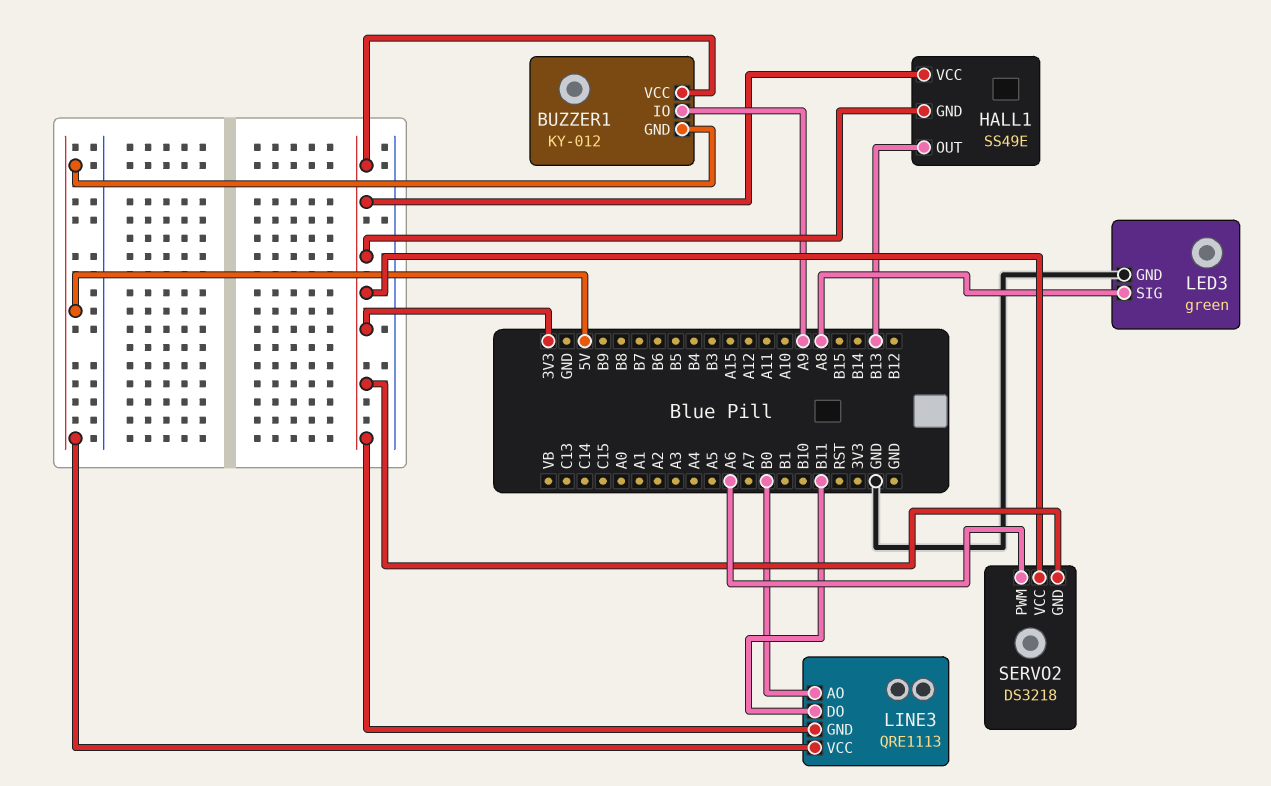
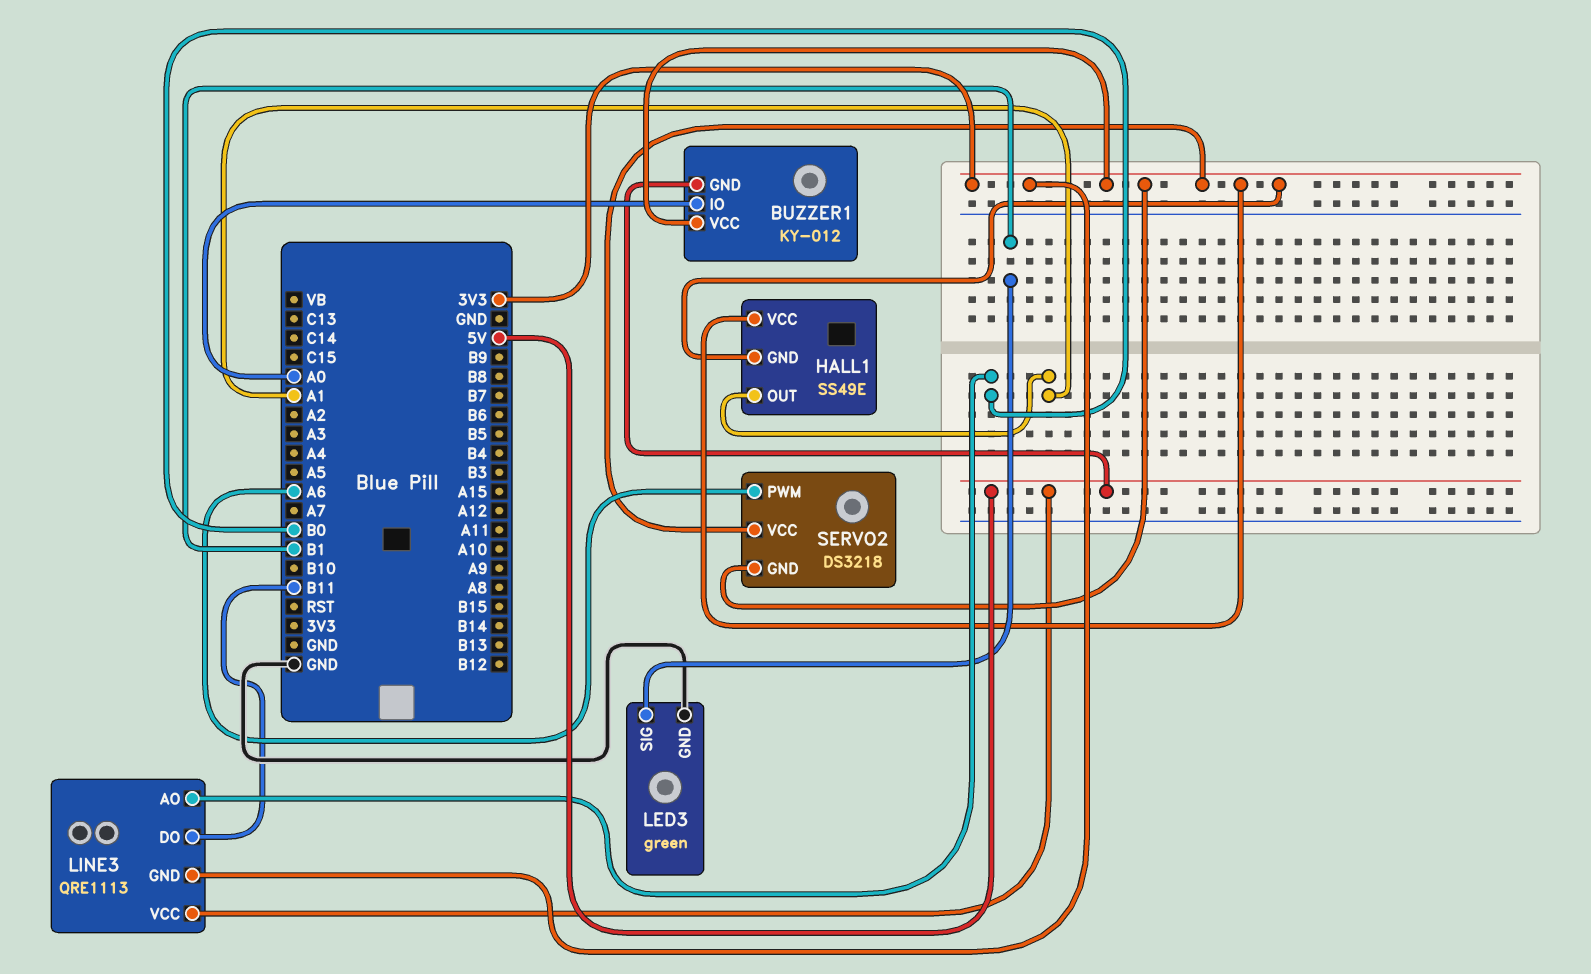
BUZZER1 pin IO: A9 -> A0
HALL1 pin OUT: B13 -> A1
LED3 pin SIG: A8 -> B1

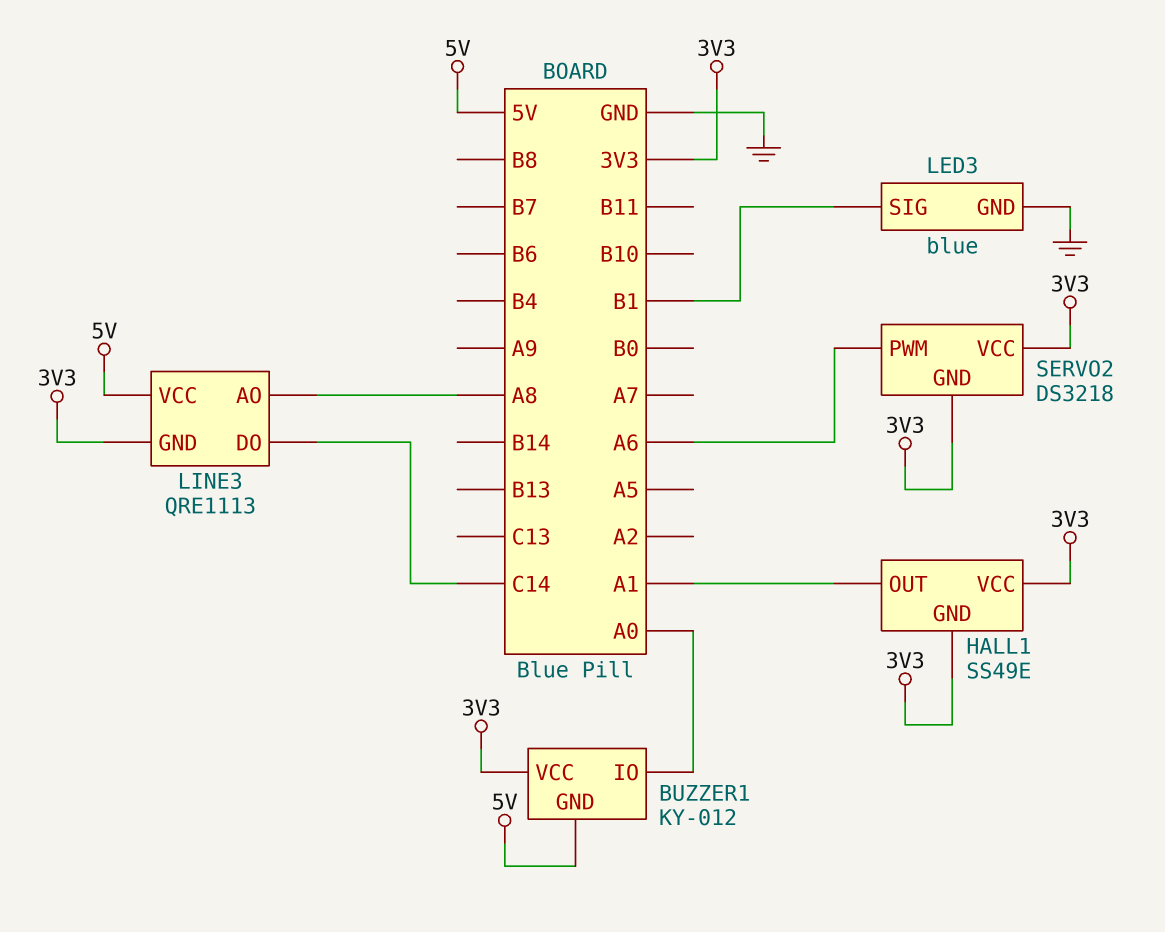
LED3: green -> blue
LINE3 pin AO: B0 -> A8
LINE3 pin DO: B11 -> C14

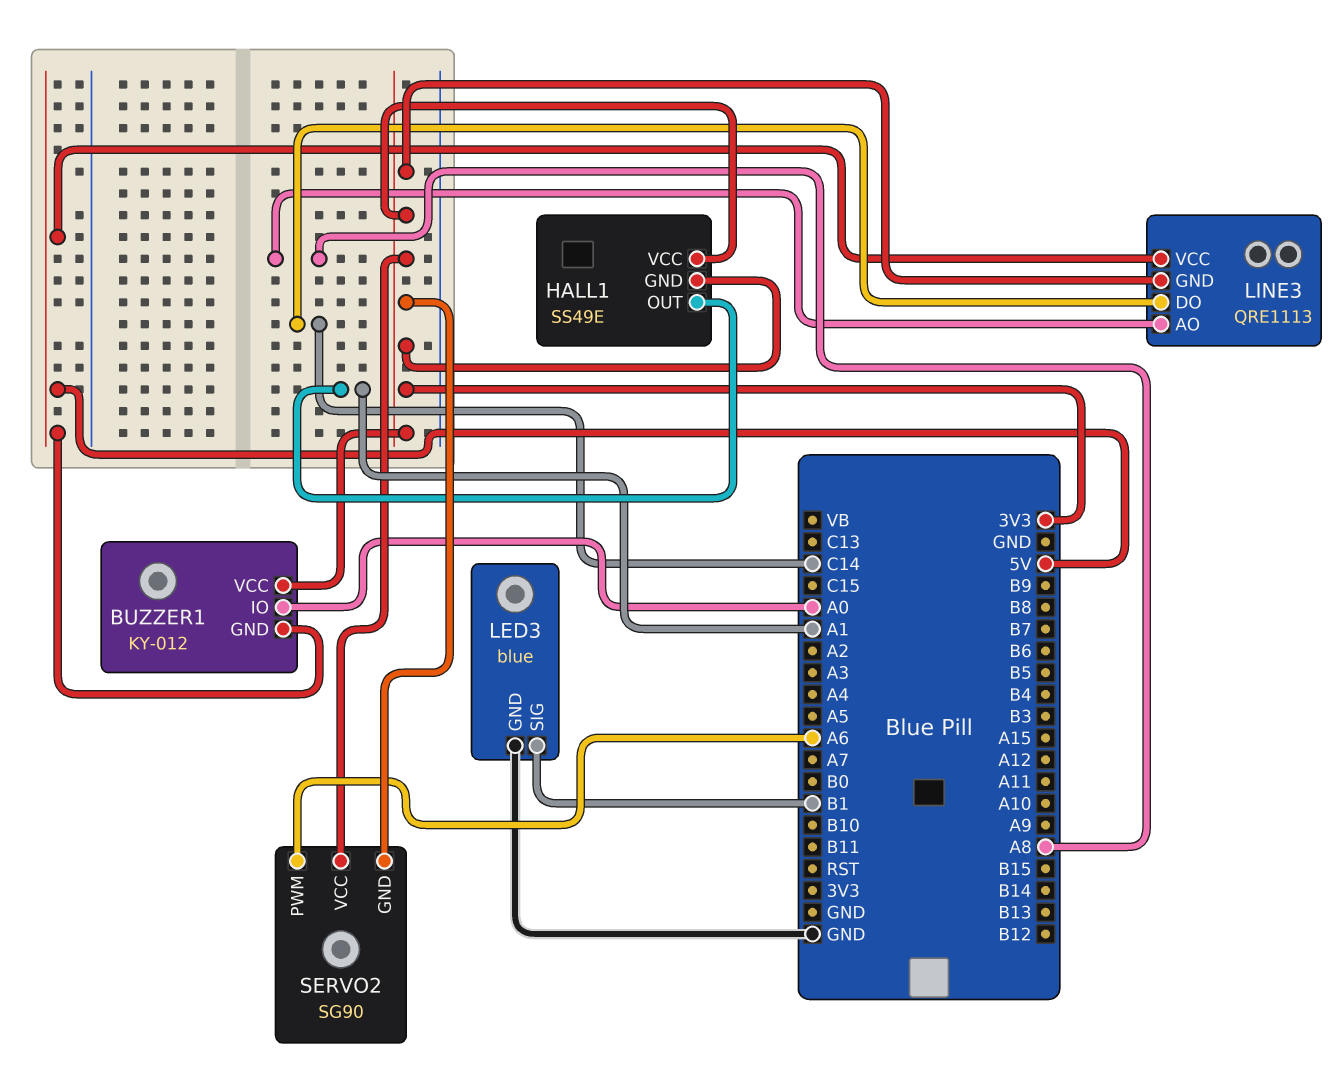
SERVO2: DS3218 -> SG90

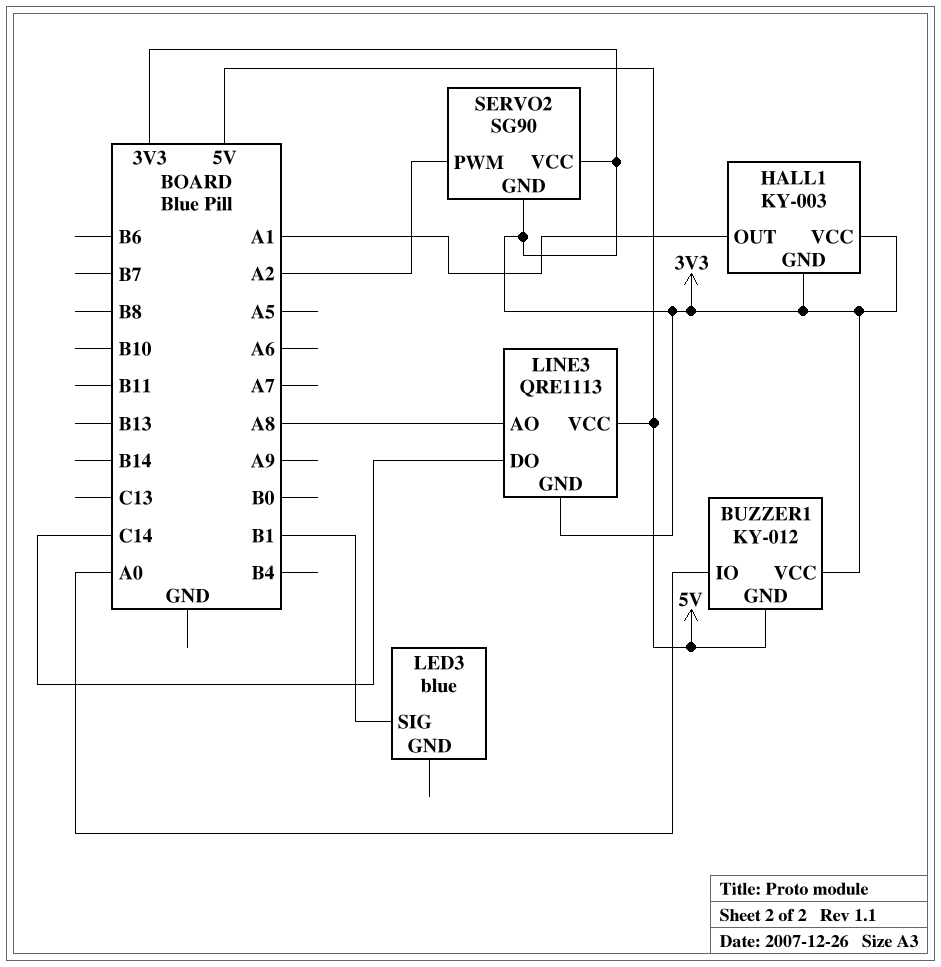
HALL1: SS49E -> KY-003
LED3 pin GND: GND -> none
SERVO2 pin PWM: A6 -> A2

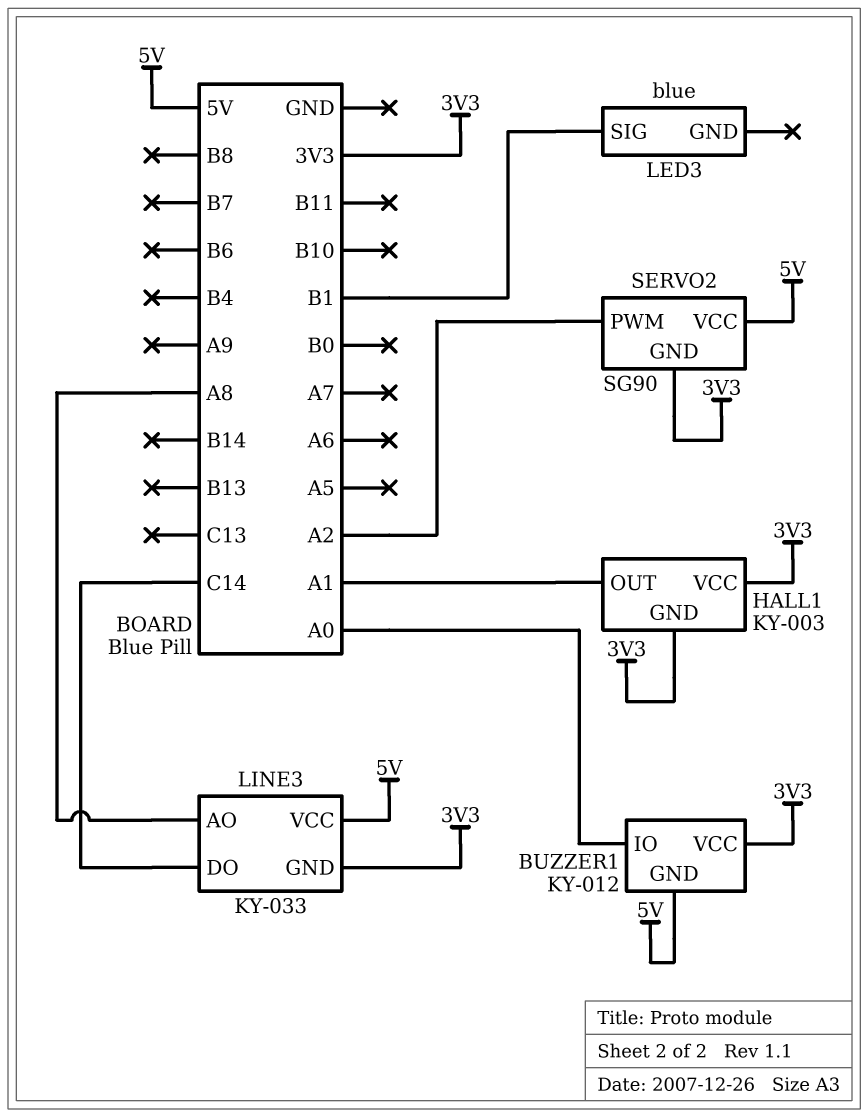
LINE3: QRE1113 -> KY-033
SERVO2 pin VCC: 3V3 -> 5V

